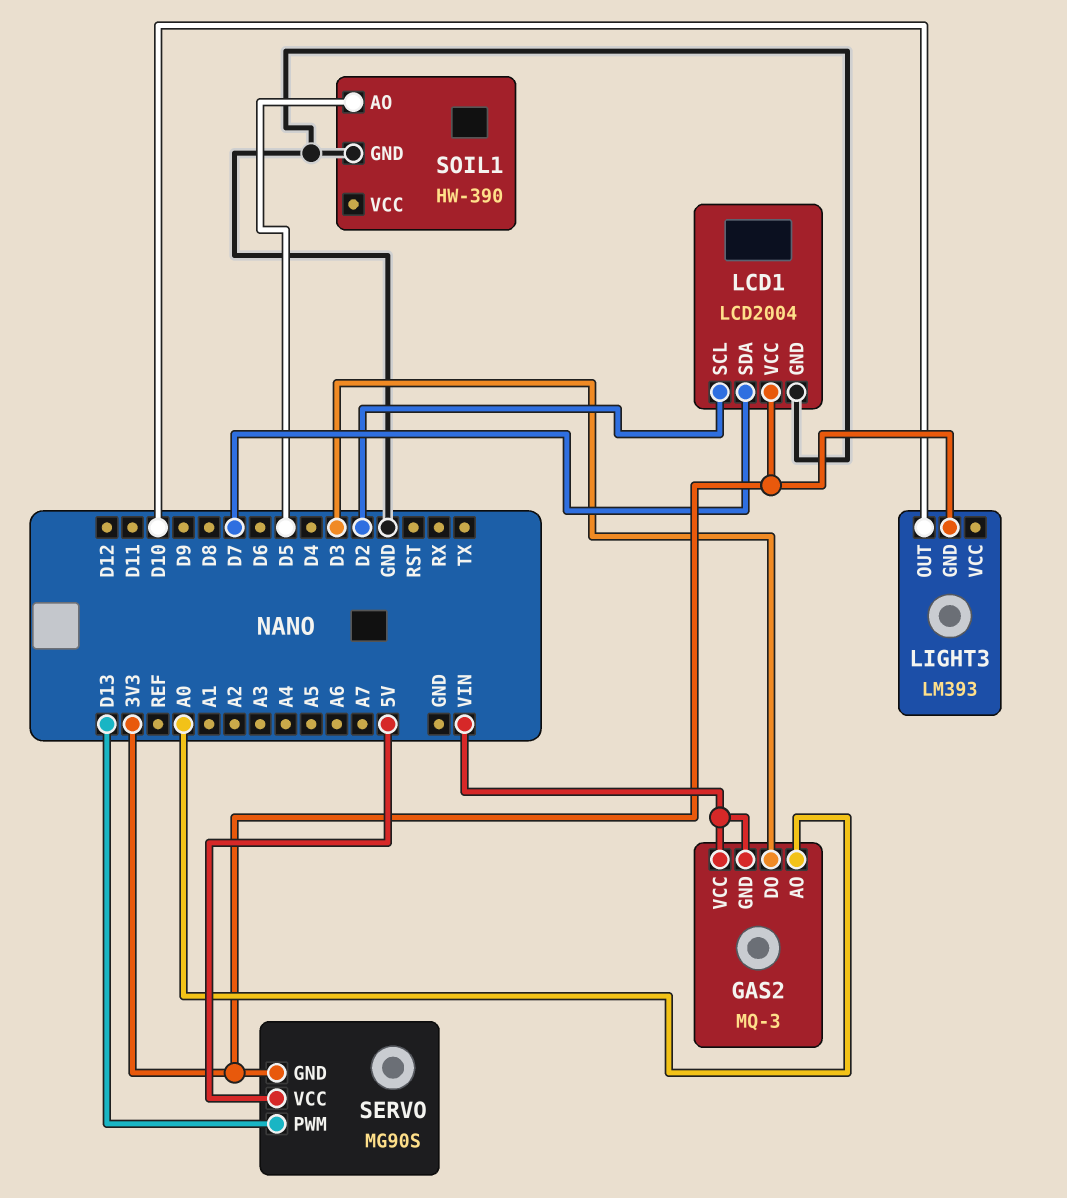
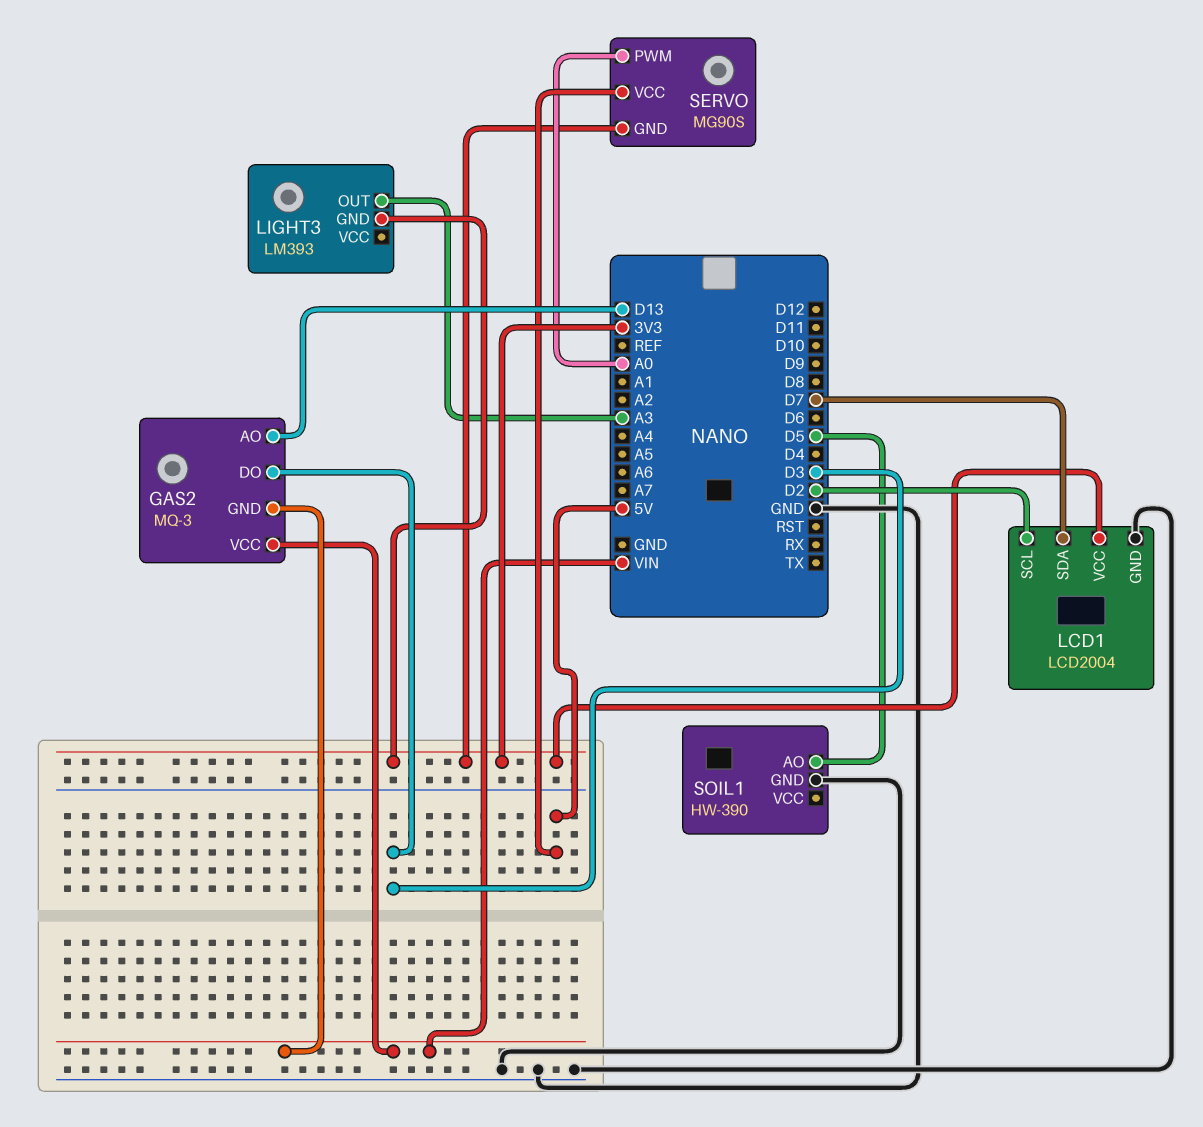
GAS2 pin AO: A0 -> D13
LIGHT3 pin OUT: D10 -> A3
SERVO pin PWM: D13 -> A0

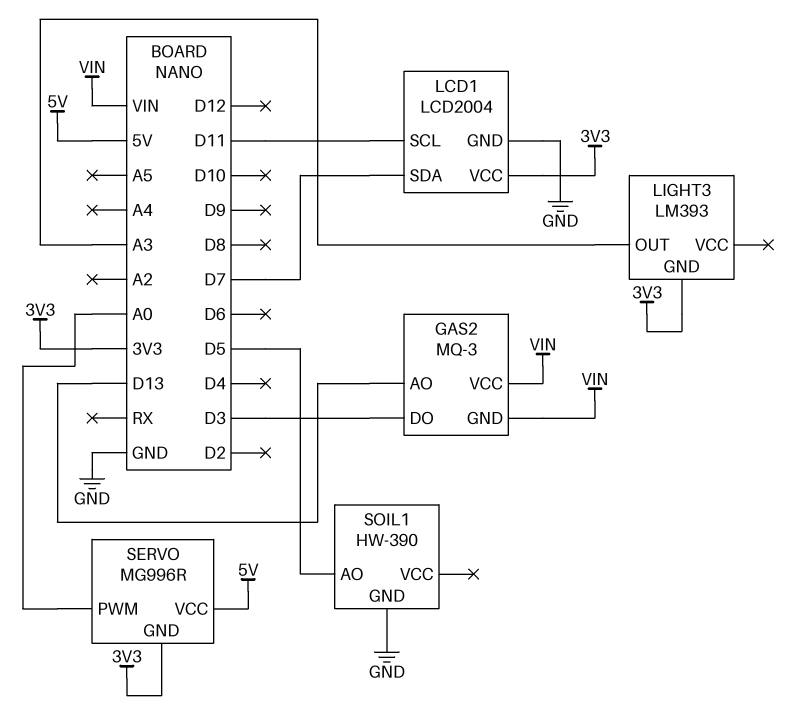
LCD1 pin SCL: D2 -> D11
SERVO: MG90S -> MG996R

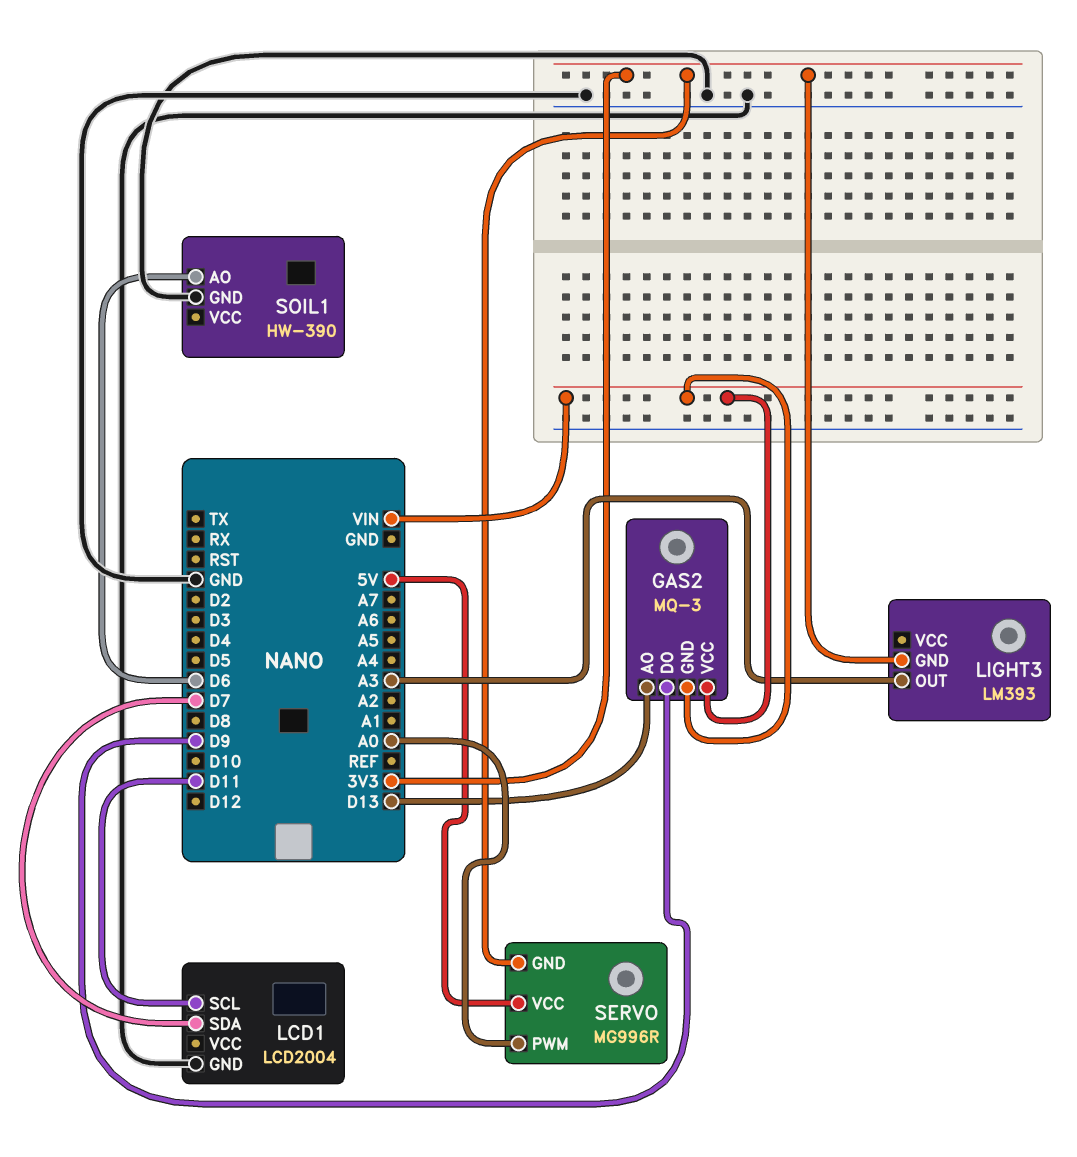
GAS2 pin DO: D3 -> D9
LCD1 pin VCC: 3V3 -> none
SOIL1 pin AO: D5 -> D6

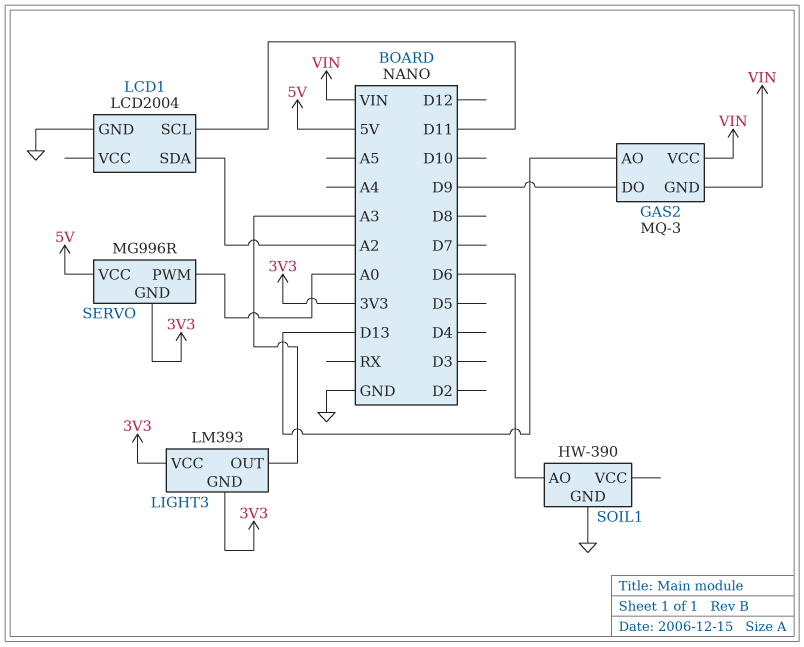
LCD1 pin SDA: D7 -> A2
LIGHT3 pin VCC: none -> 3V3

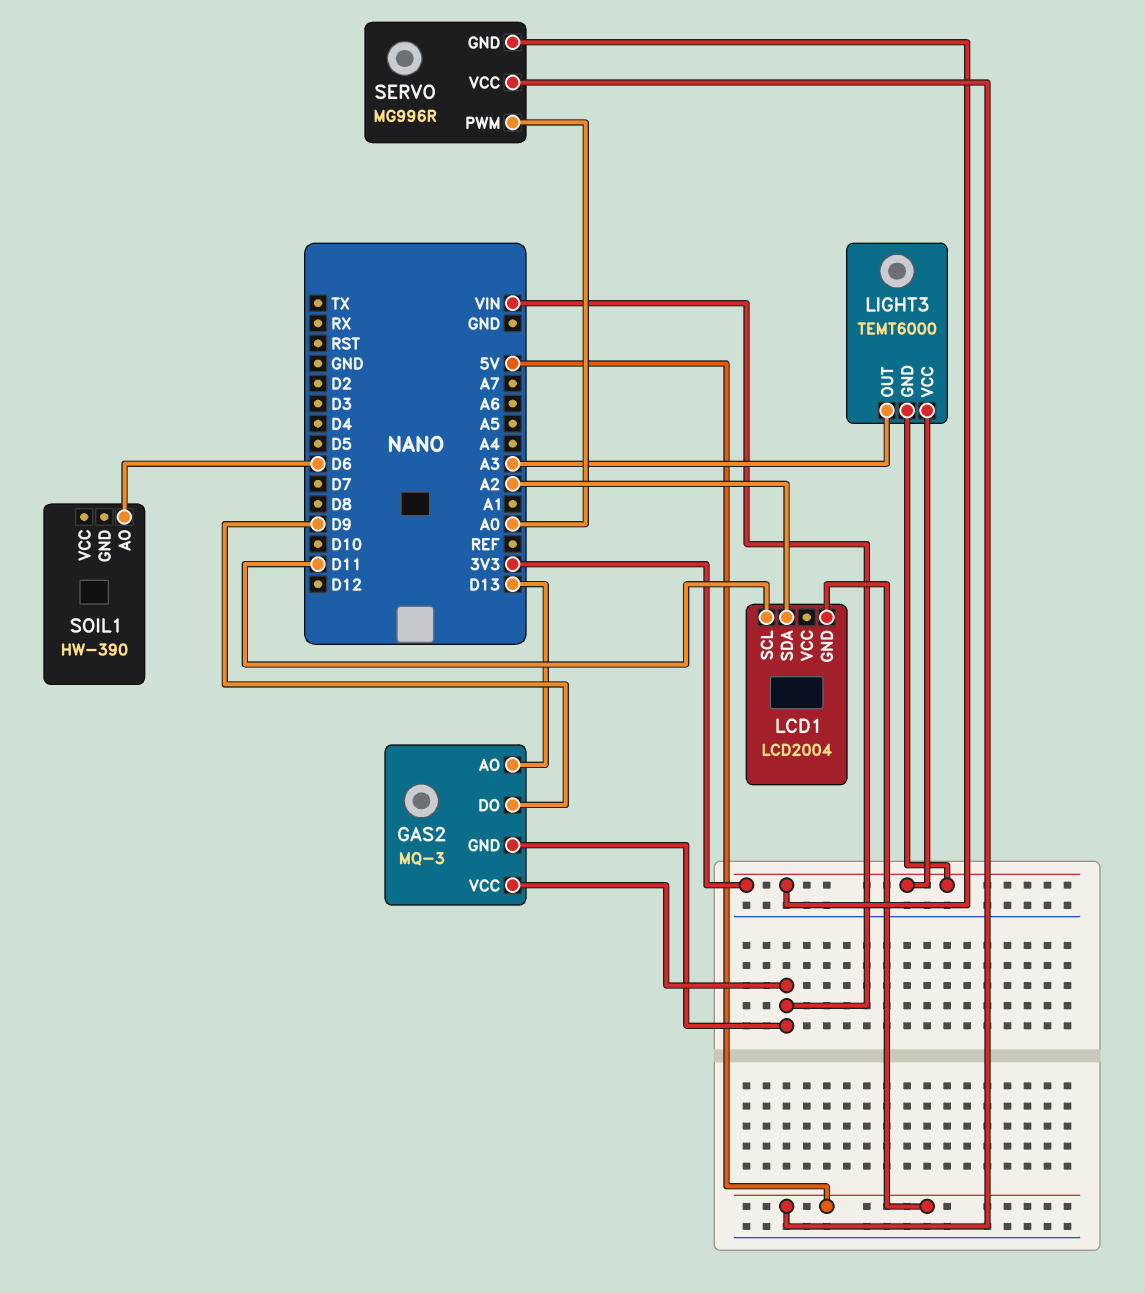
LCD1 pin GND: GND -> 5V
LIGHT3: LM393 -> TEMT6000
SOIL1 pin GND: GND -> none

